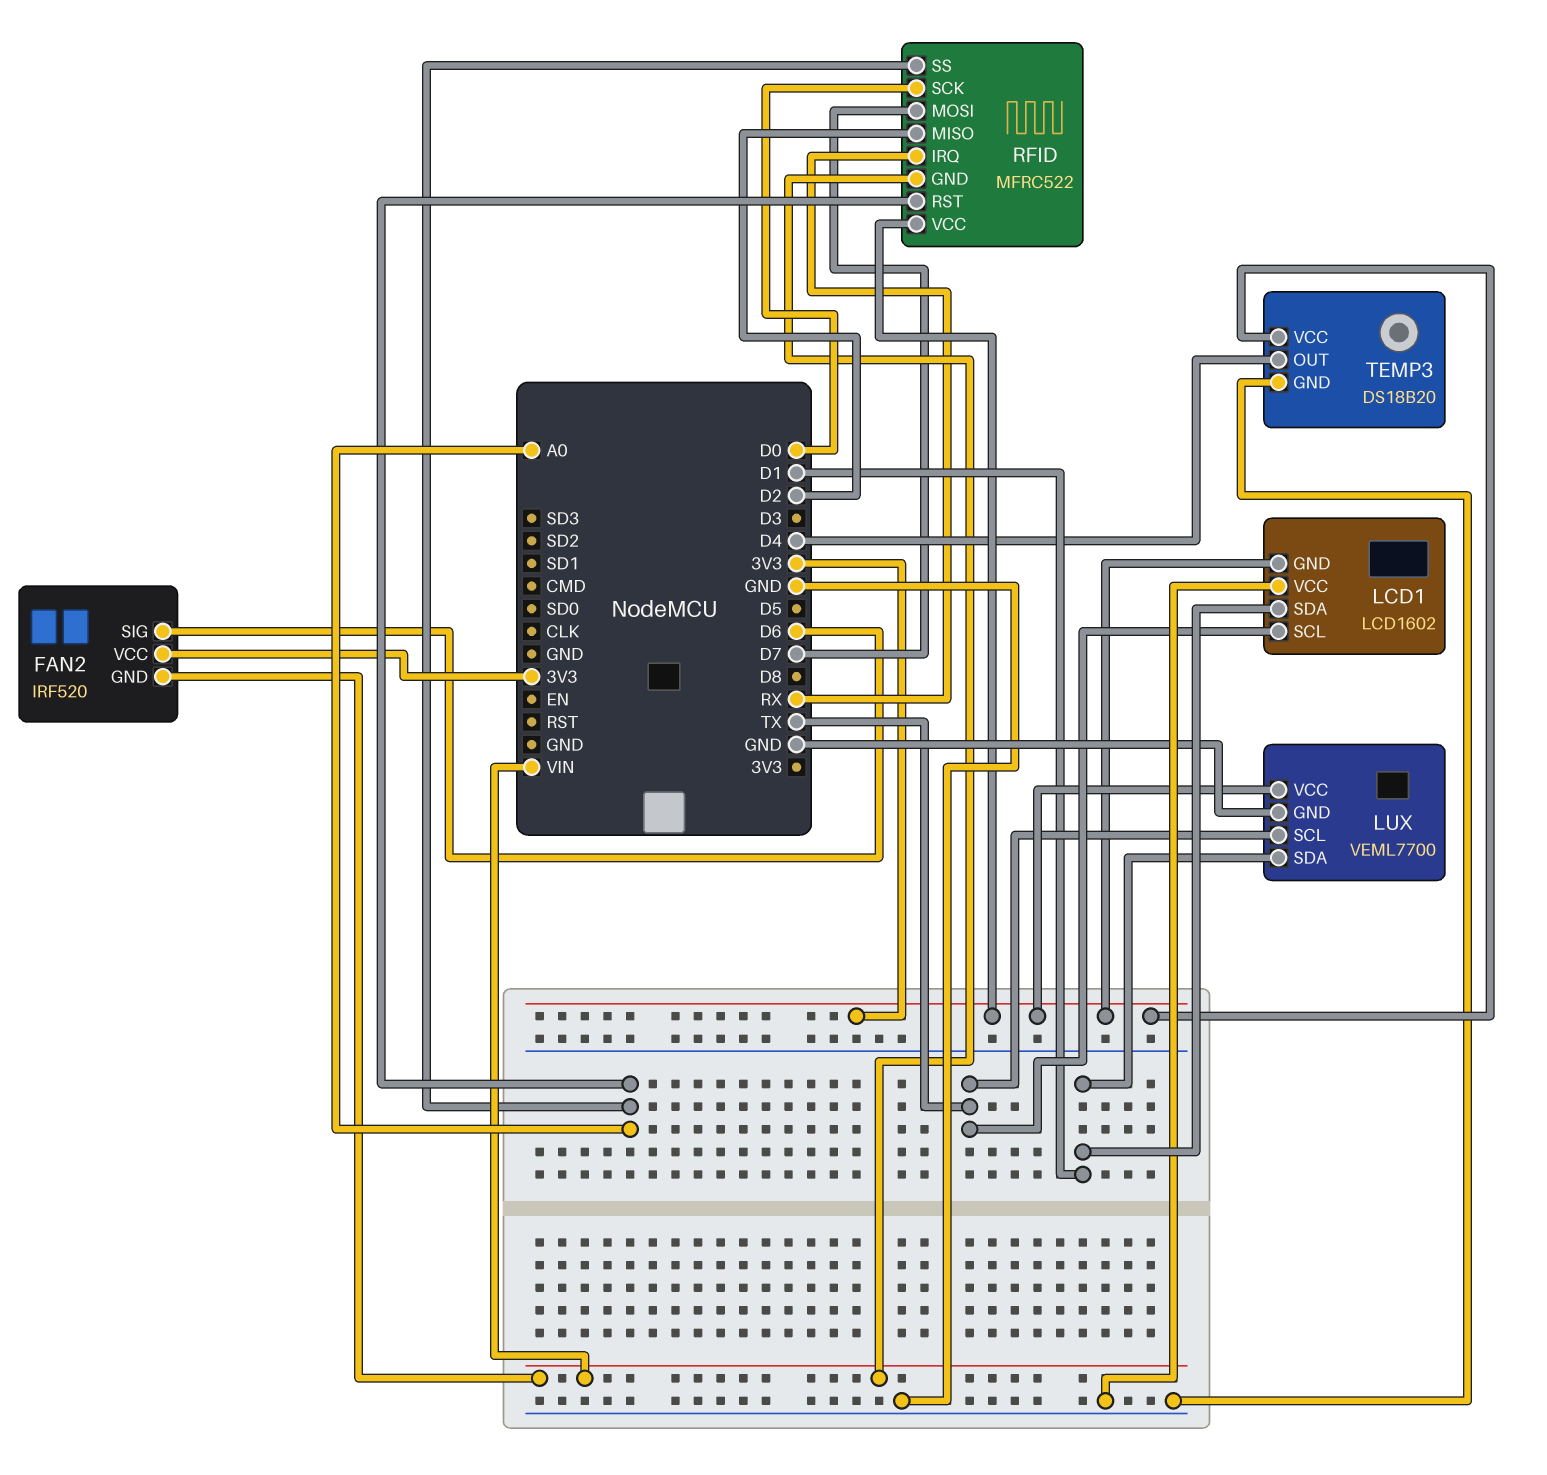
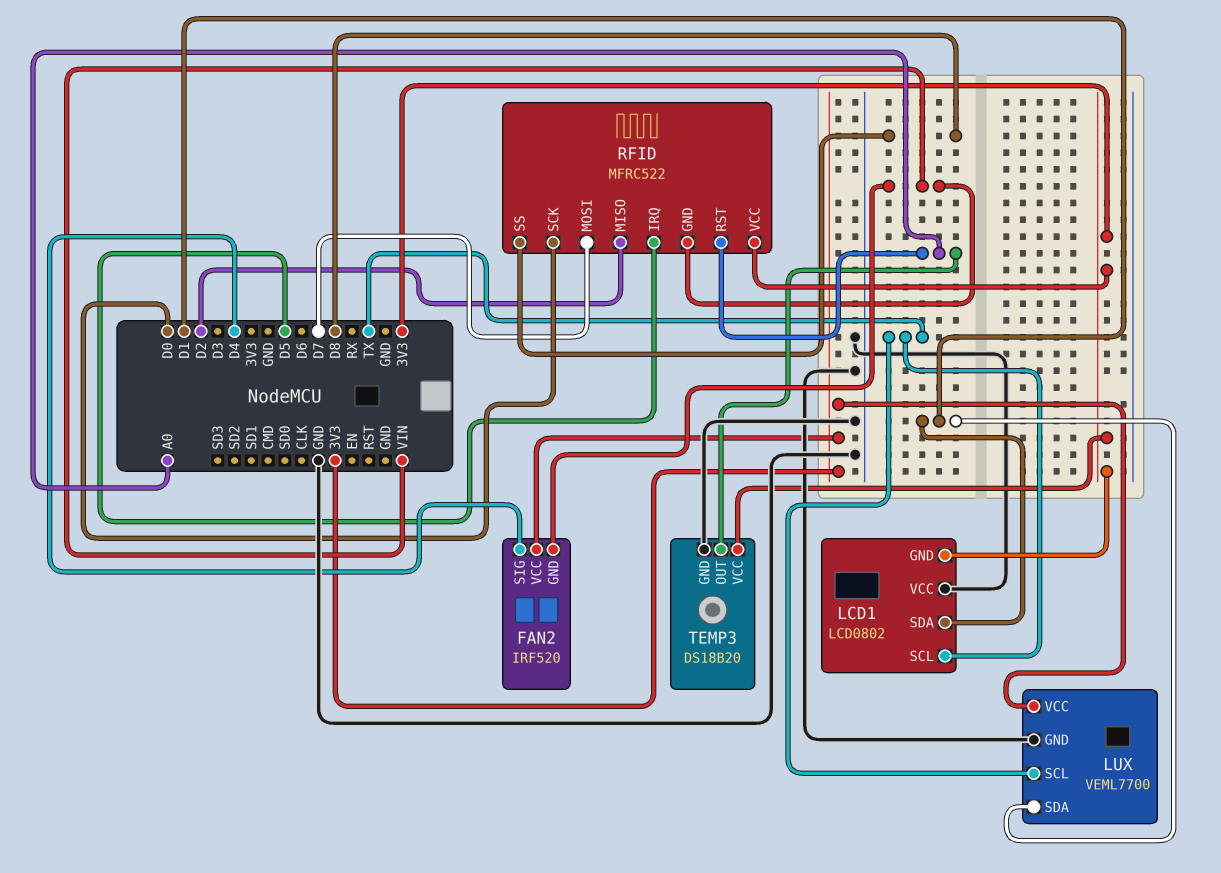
FAN2 pin SIG: D6 -> D4
LCD1: LCD1602 -> LCD0802
RFID pin IRQ: RX -> D5
RFID pin SS: A0 -> D8
TEMP3 pin OUT: D4 -> A0

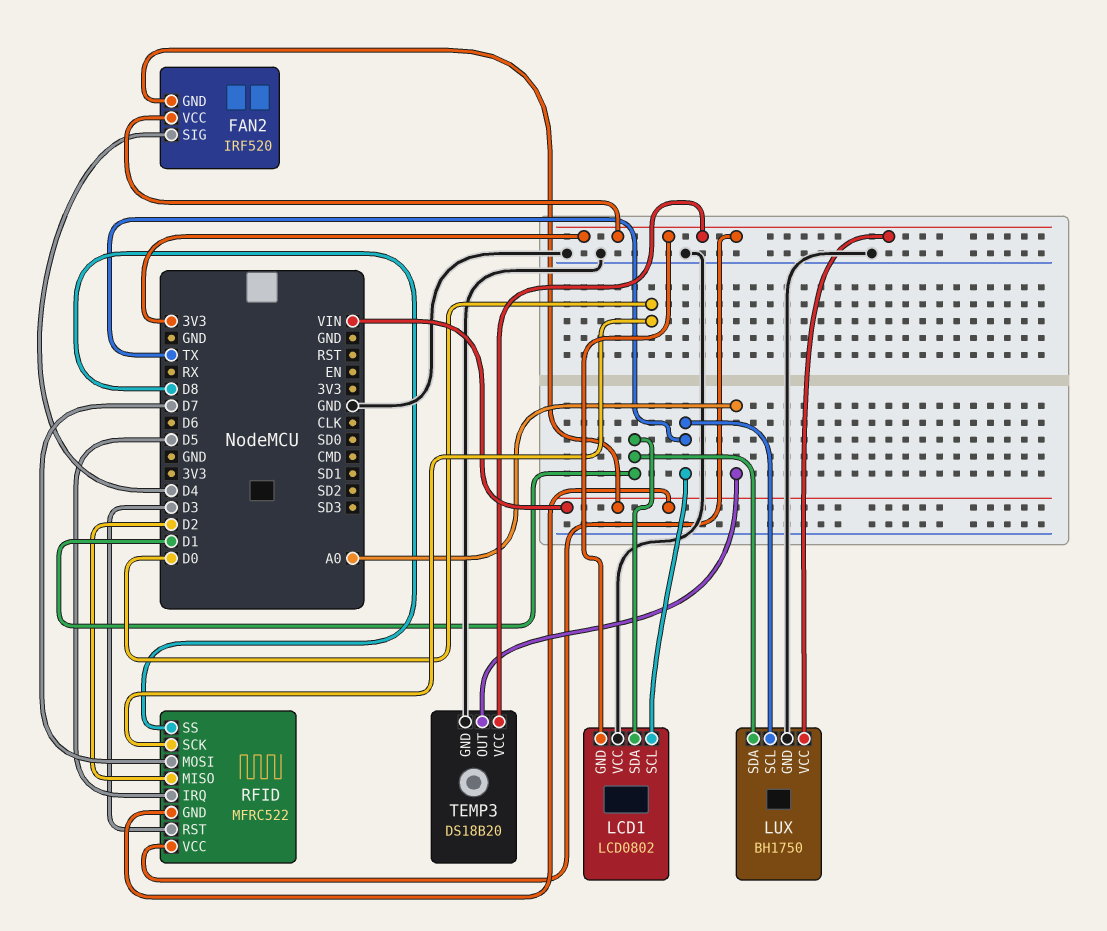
LUX: VEML7700 -> BH1750
RFID pin RST: A0 -> D3

